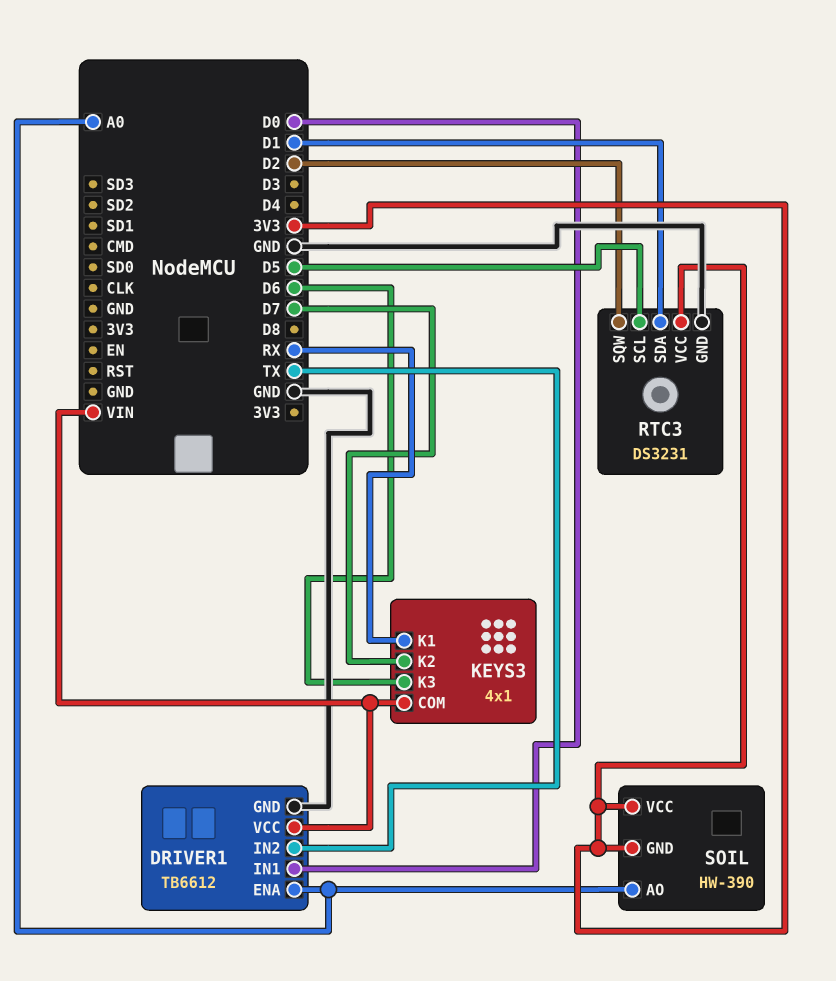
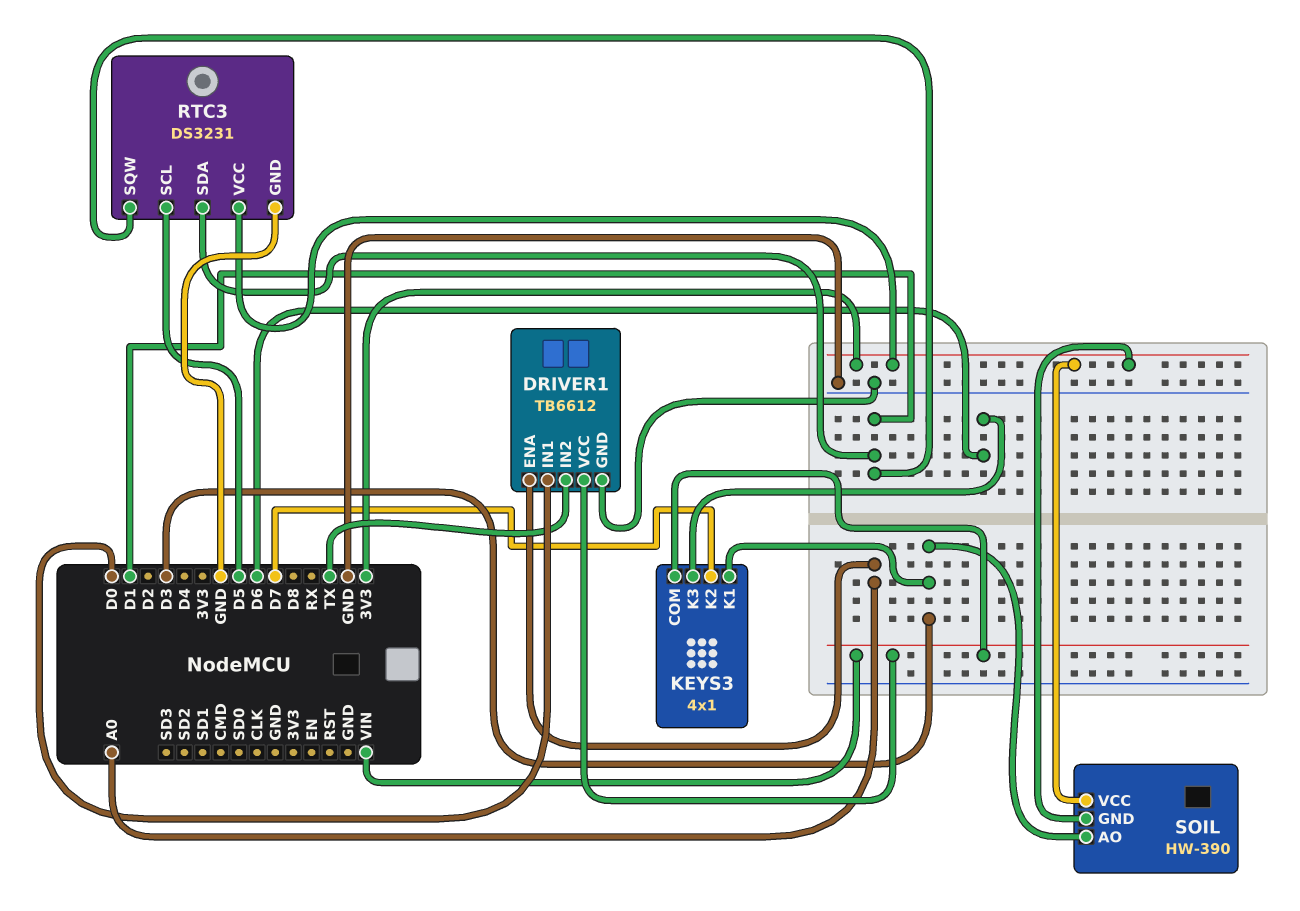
KEYS3 pin K1: RX -> D3
RTC3 pin SQW: D2 -> D1
SOIL pin AO: A0 -> D3

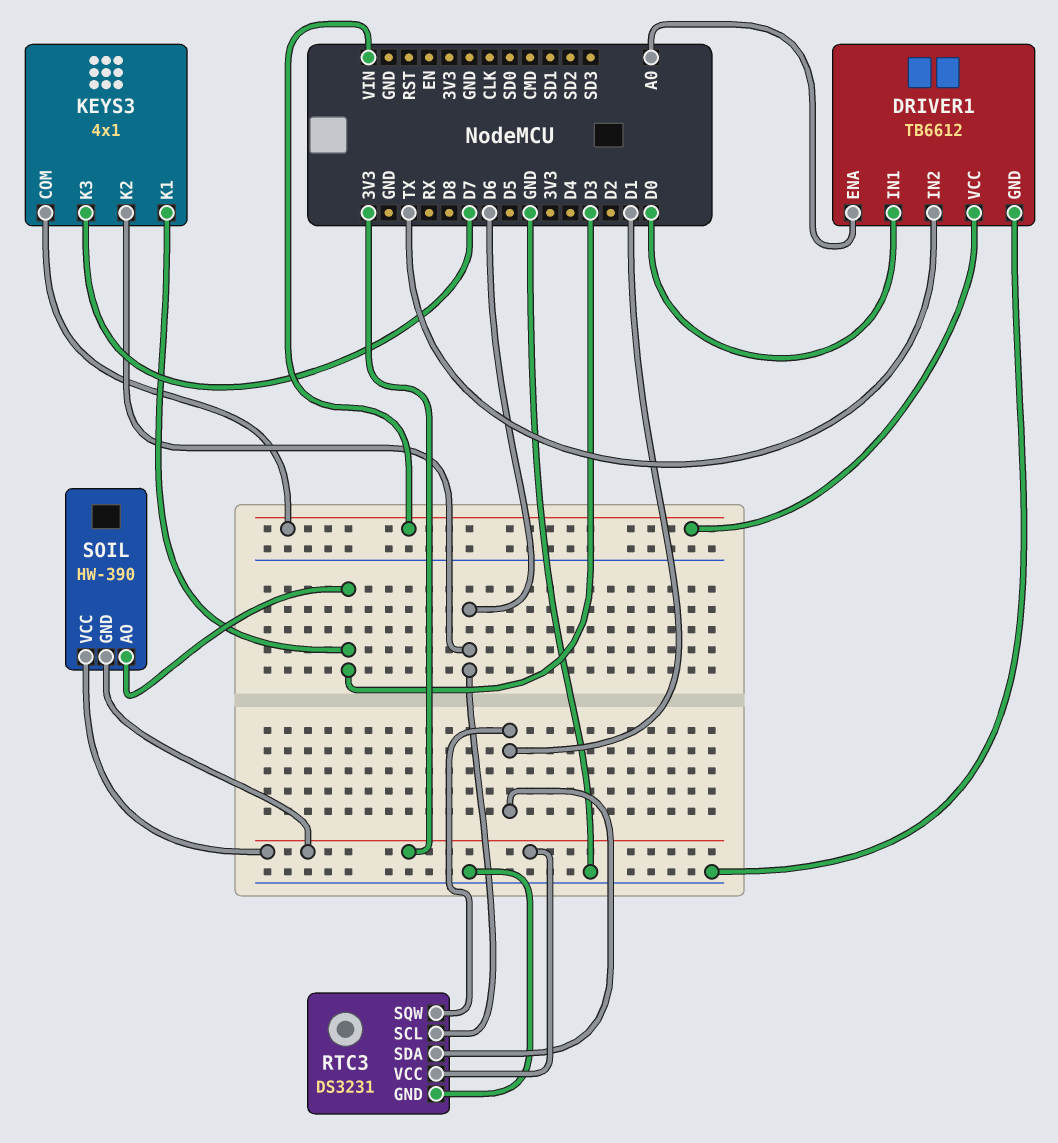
KEYS3 pin K2: D7 -> D6
KEYS3 pin K3: D6 -> D7
RTC3 pin SCL: D5 -> D6

